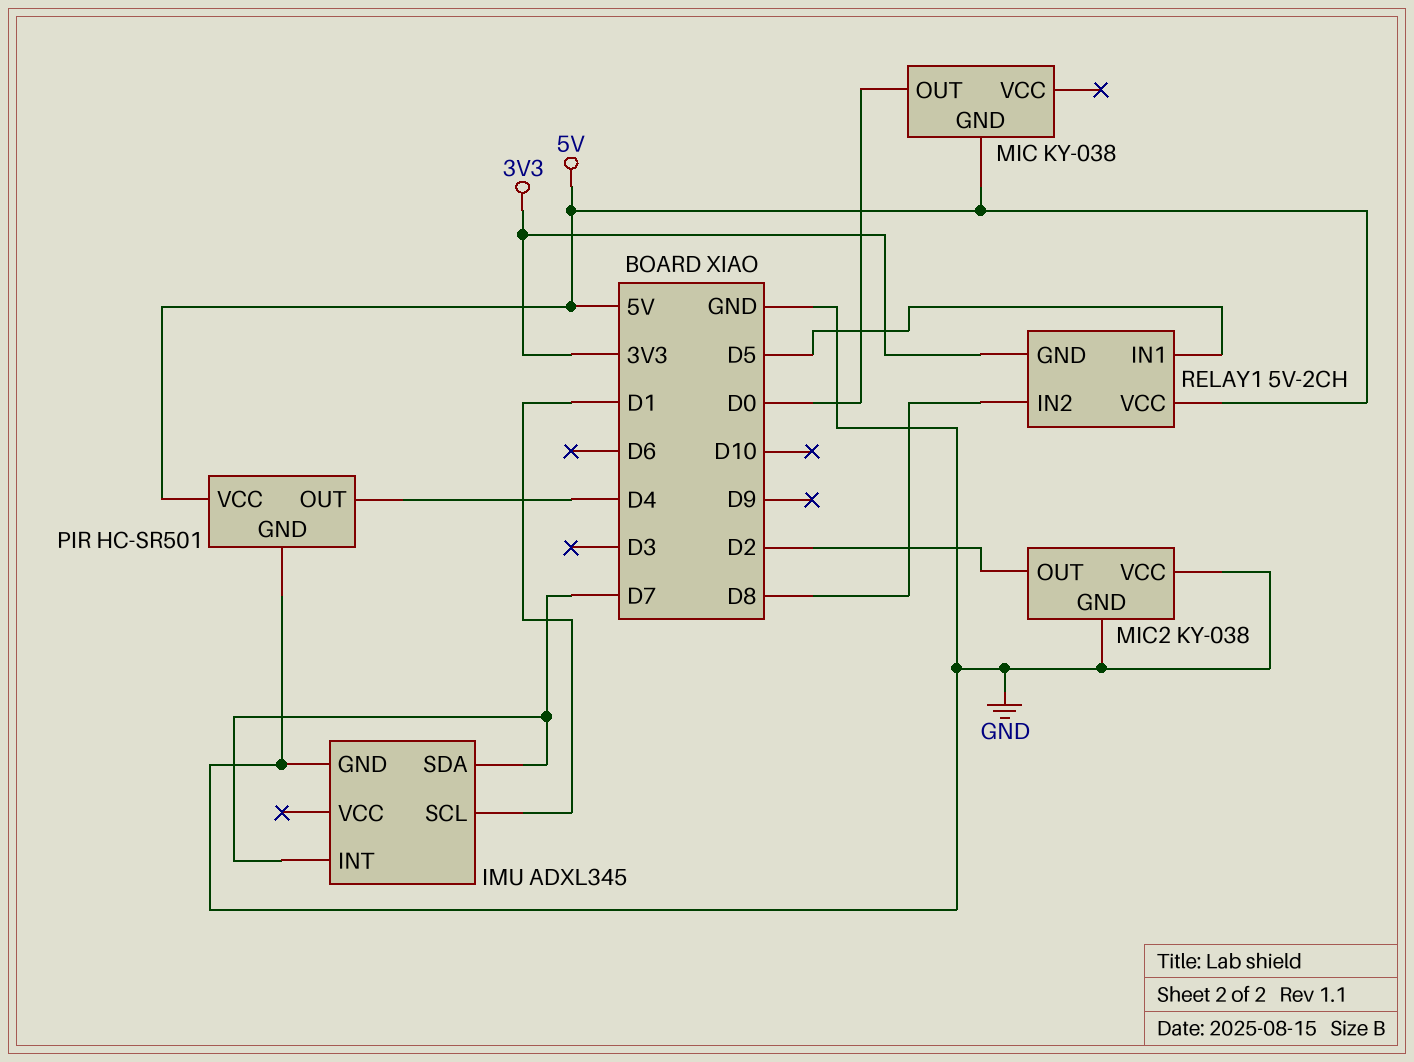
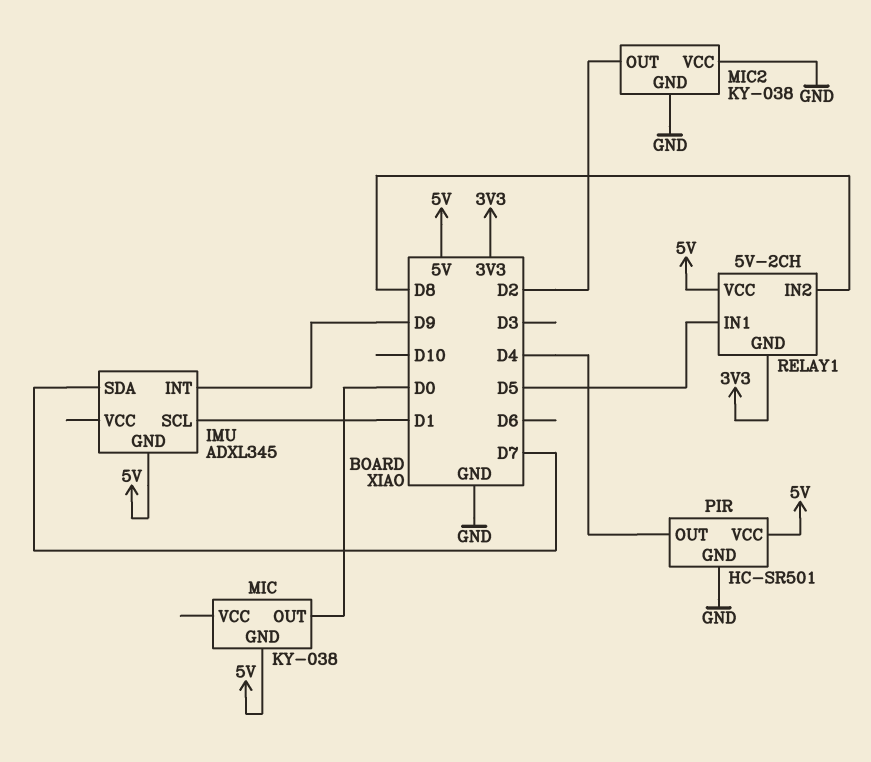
IMU pin GND: GND -> 5V
IMU pin INT: D7 -> D9

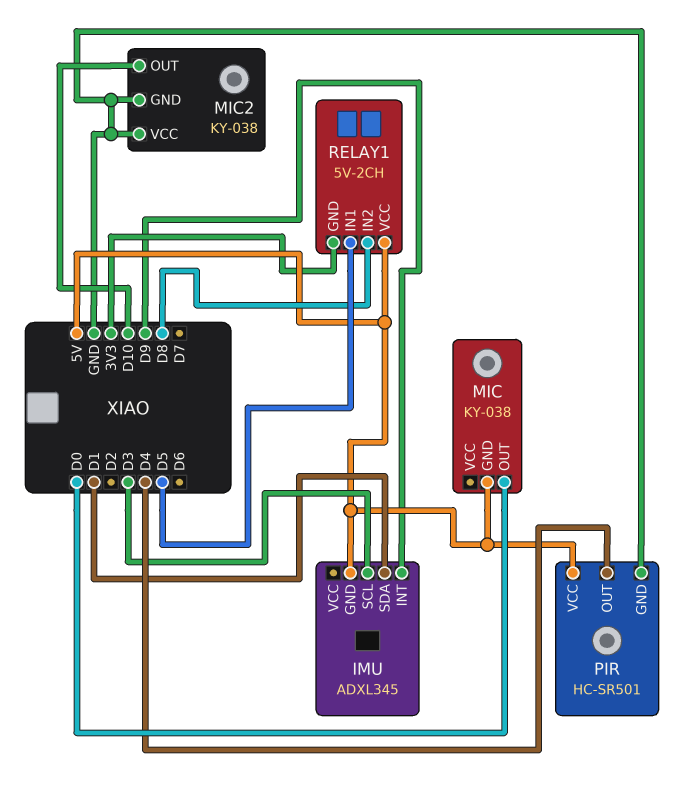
IMU pin SCL: D1 -> D3
IMU pin SDA: D7 -> D1
MIC2 pin OUT: D2 -> D10

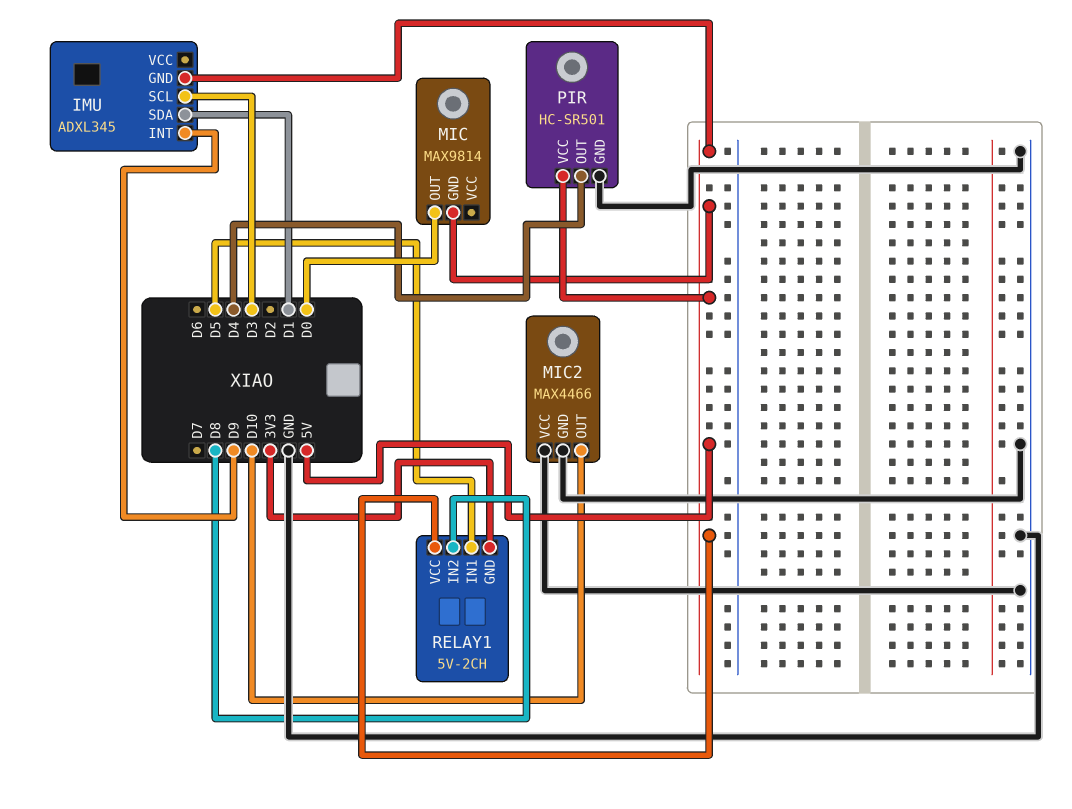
MIC: KY-038 -> MAX9814
MIC2: KY-038 -> MAX4466

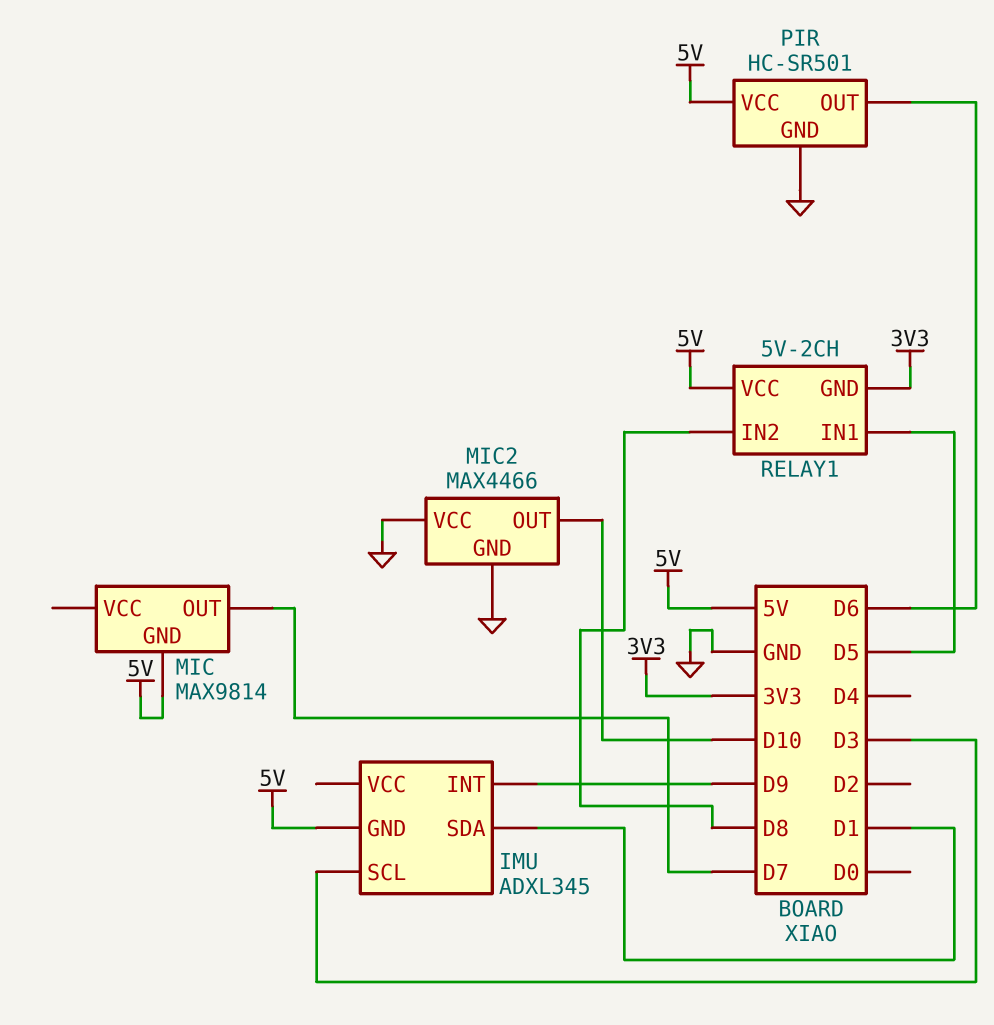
MIC pin OUT: D0 -> D7
PIR pin OUT: D4 -> D6

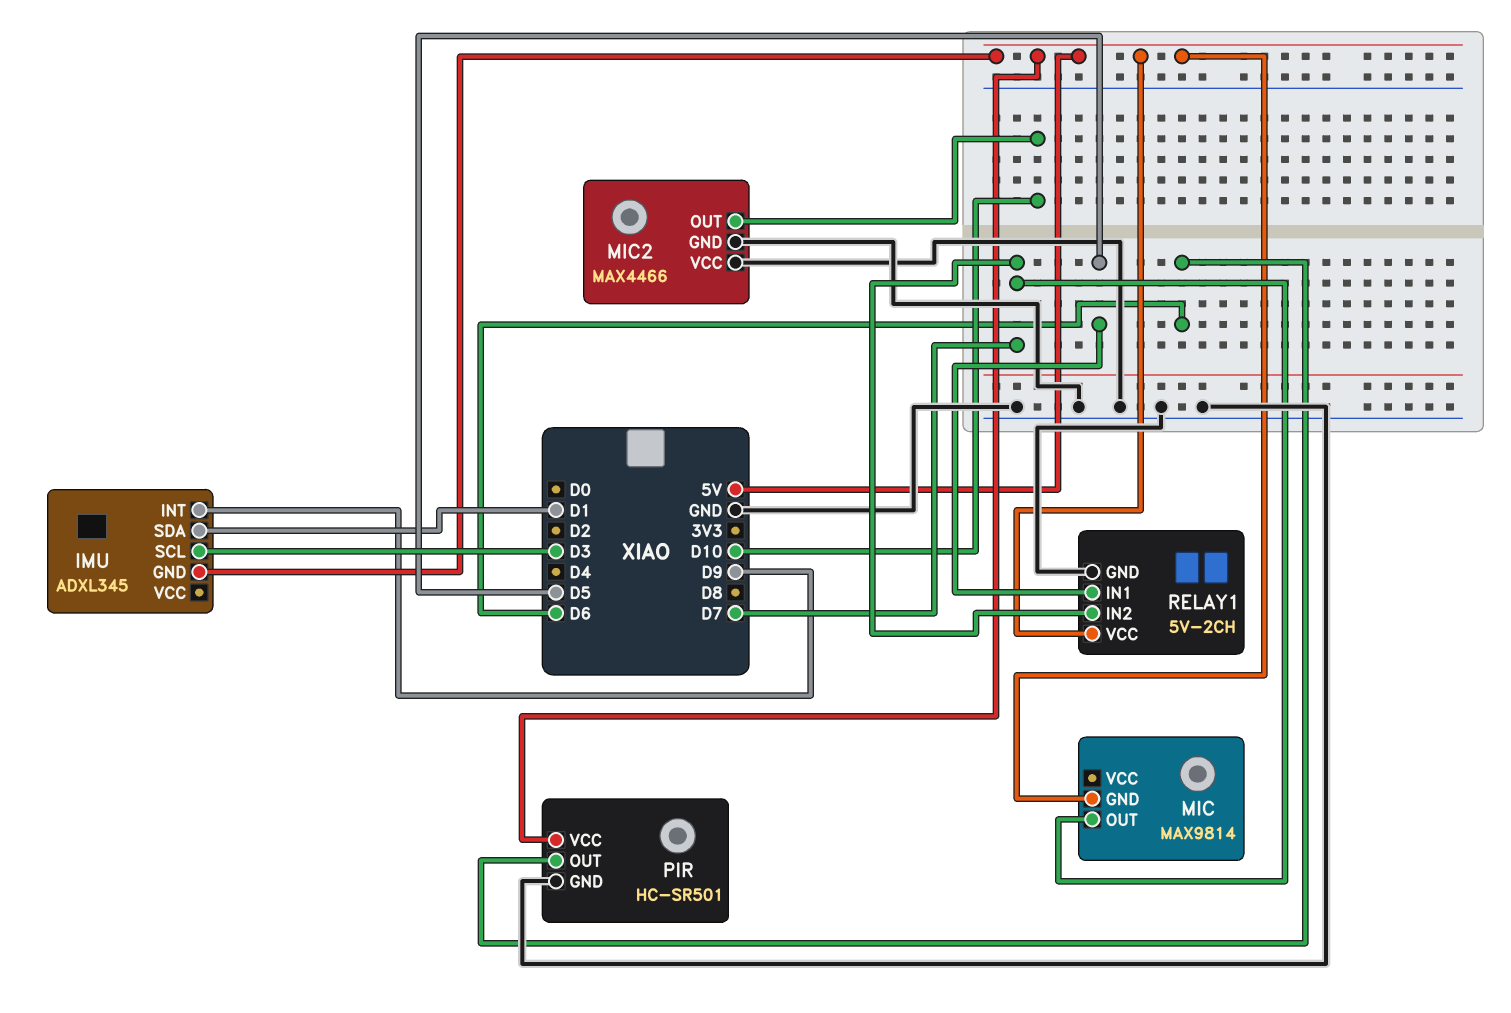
RELAY1 pin GND: 3V3 -> GND
RELAY1 pin IN2: D8 -> D7

